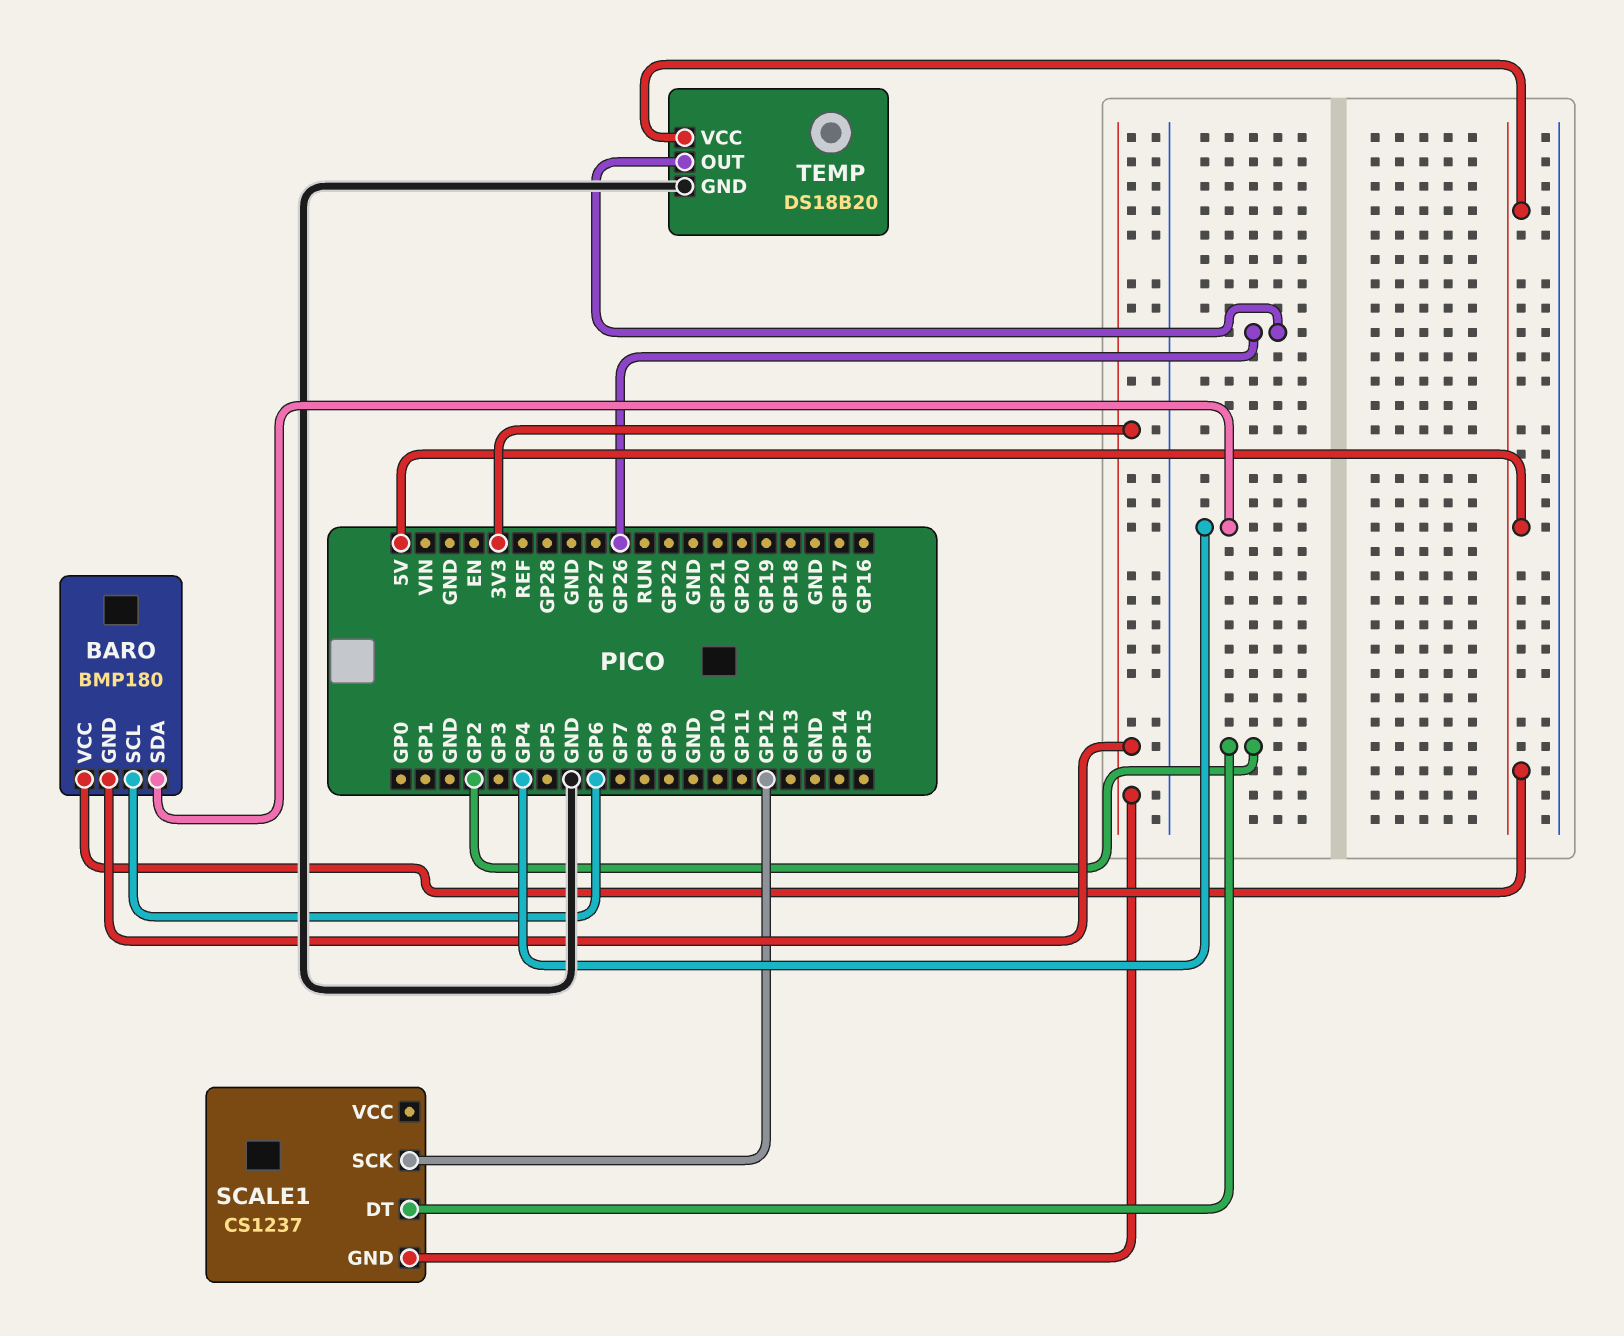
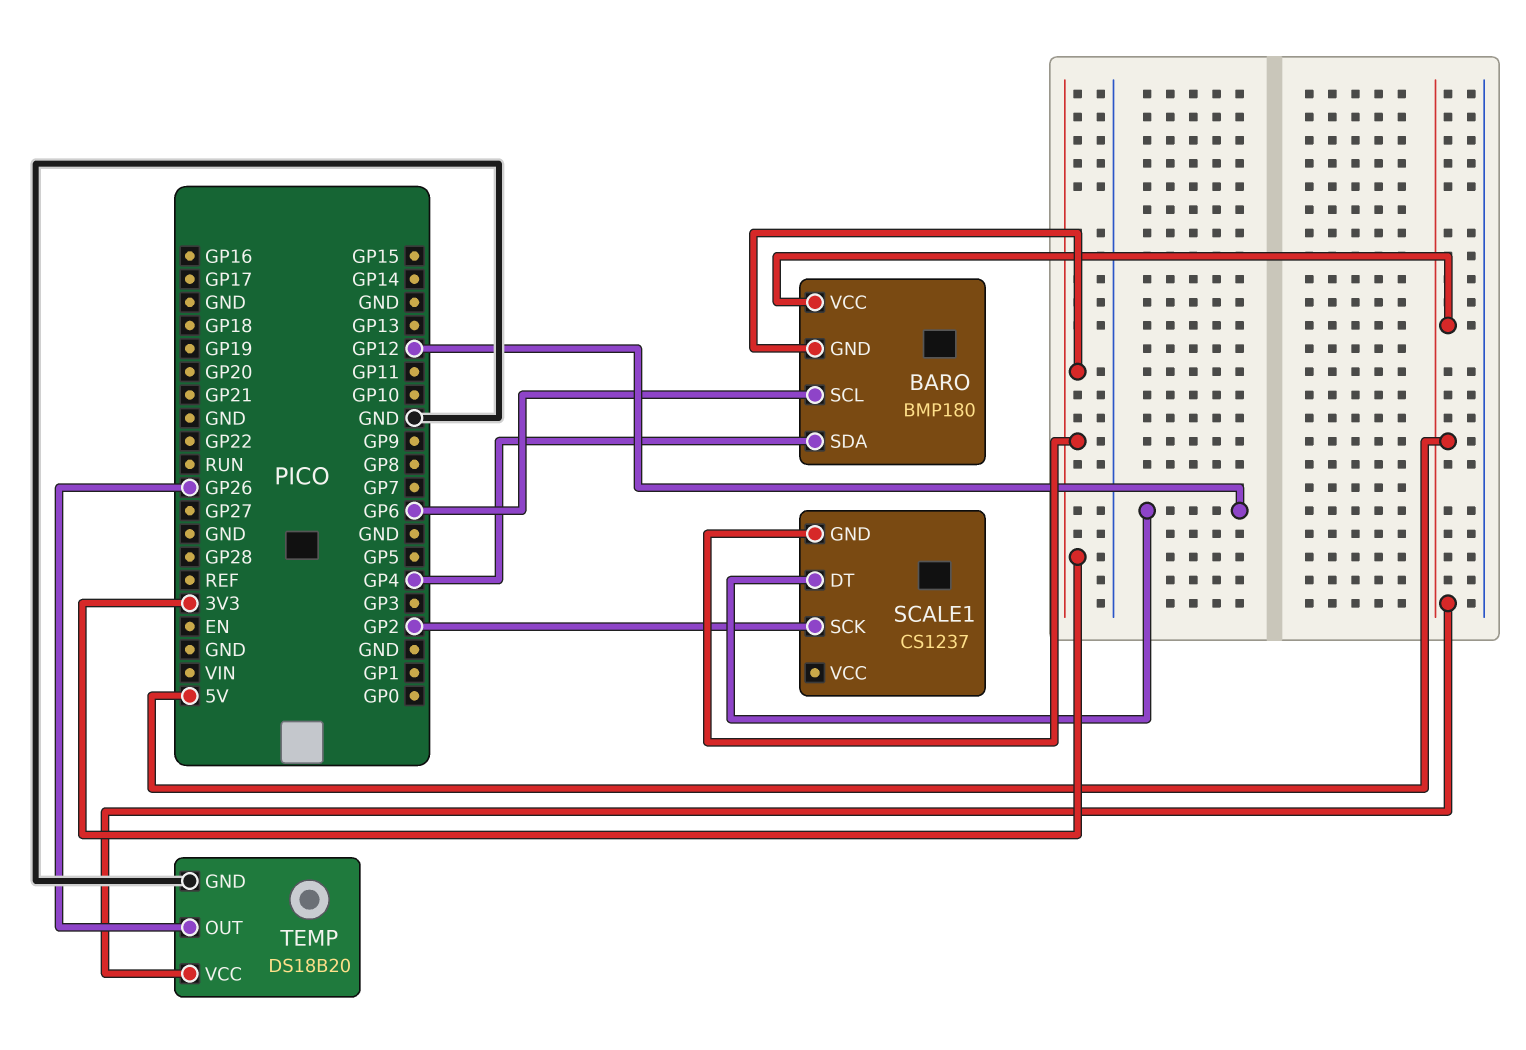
SCALE1 pin DT: GP2 -> GP12
SCALE1 pin SCK: GP12 -> GP2

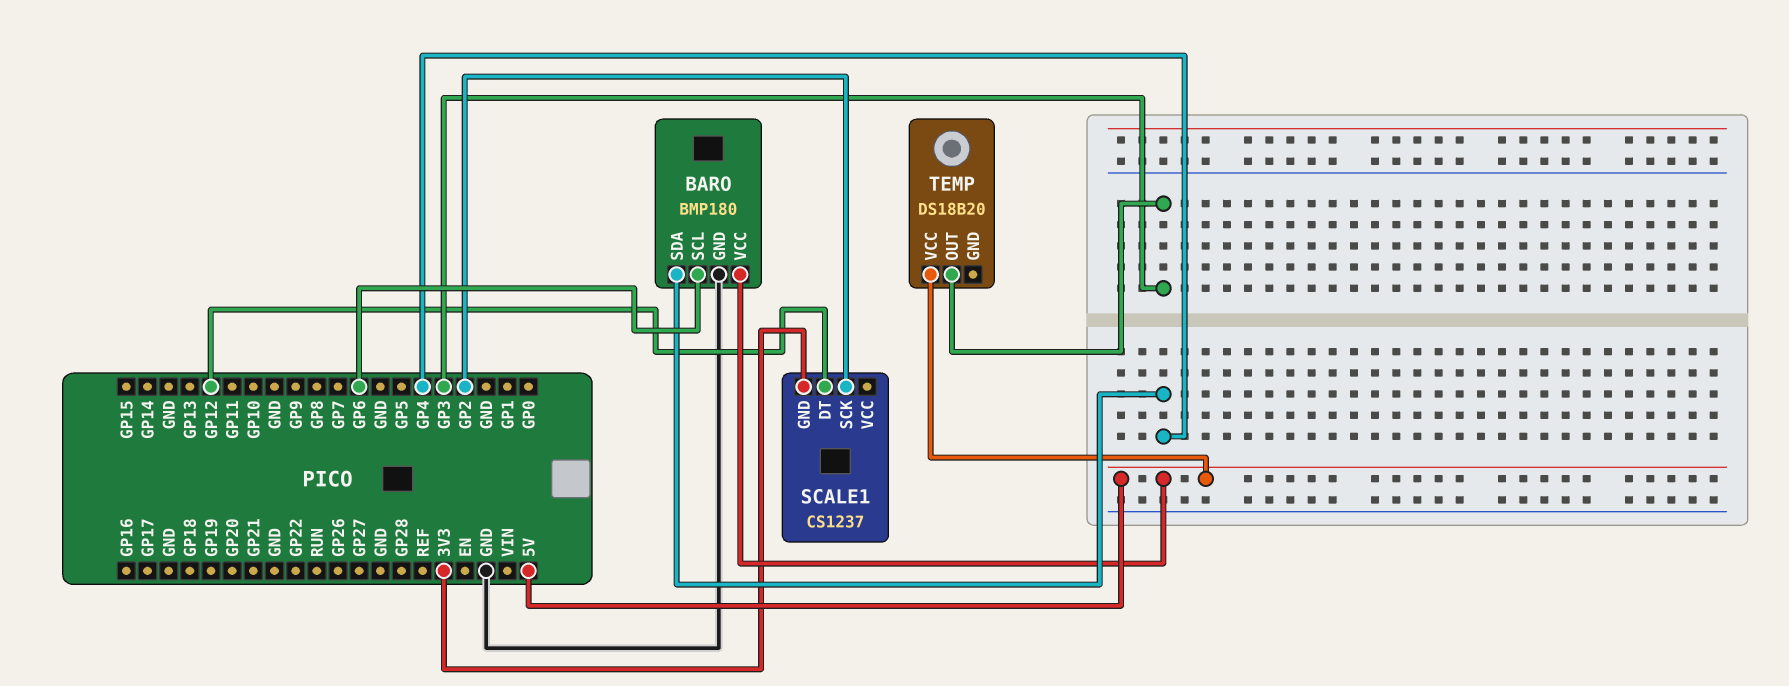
BARO pin GND: 3V3 -> GND
TEMP pin GND: GND -> none
TEMP pin OUT: GP26 -> GP3

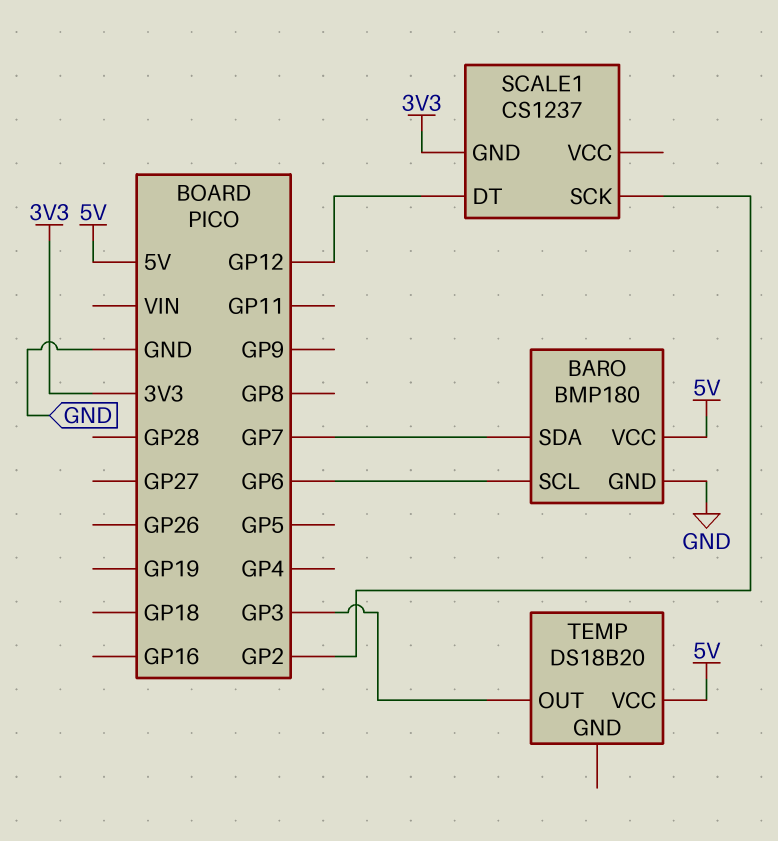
BARO pin SDA: GP4 -> GP7

